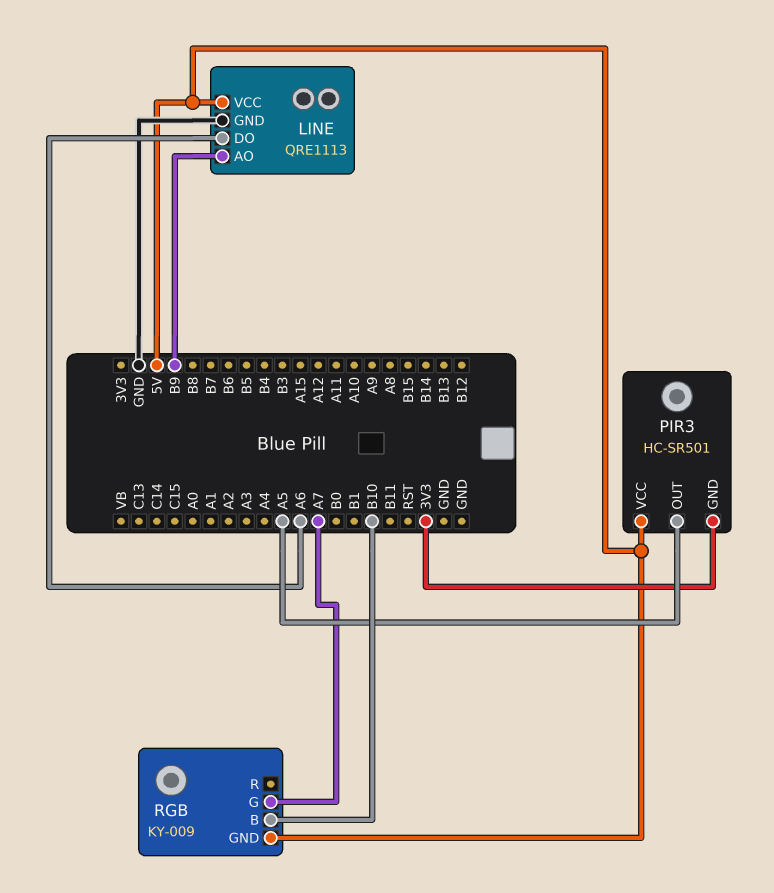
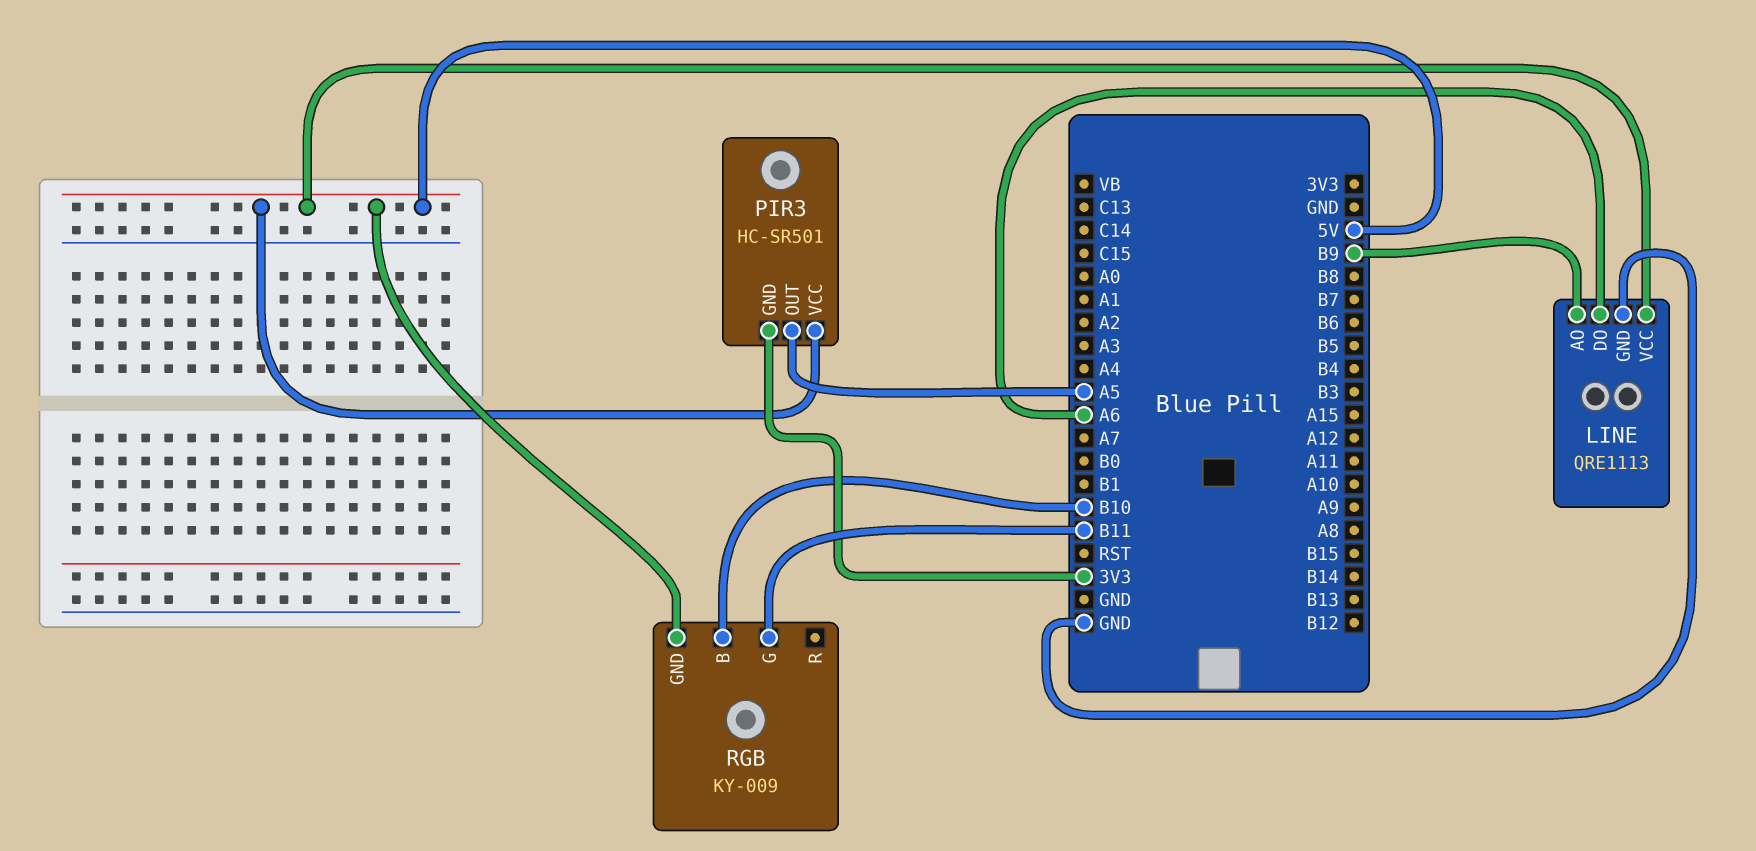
RGB pin G: A7 -> B11

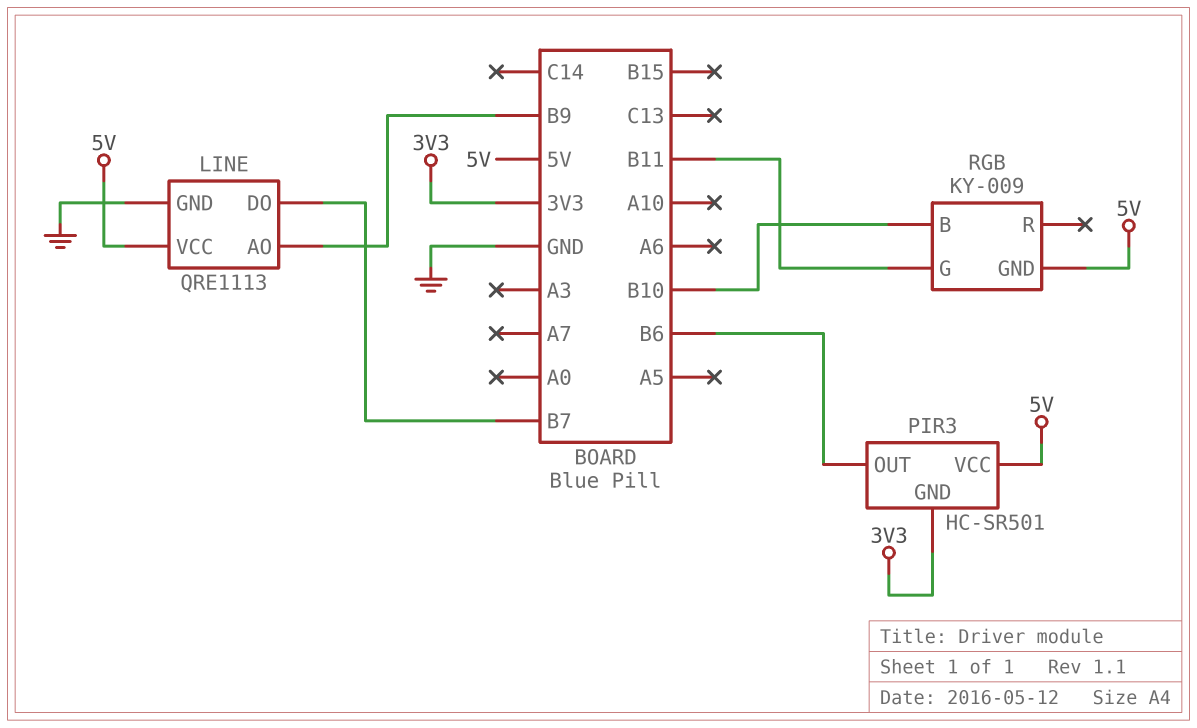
LINE pin DO: A6 -> B7
PIR3 pin OUT: A5 -> B6

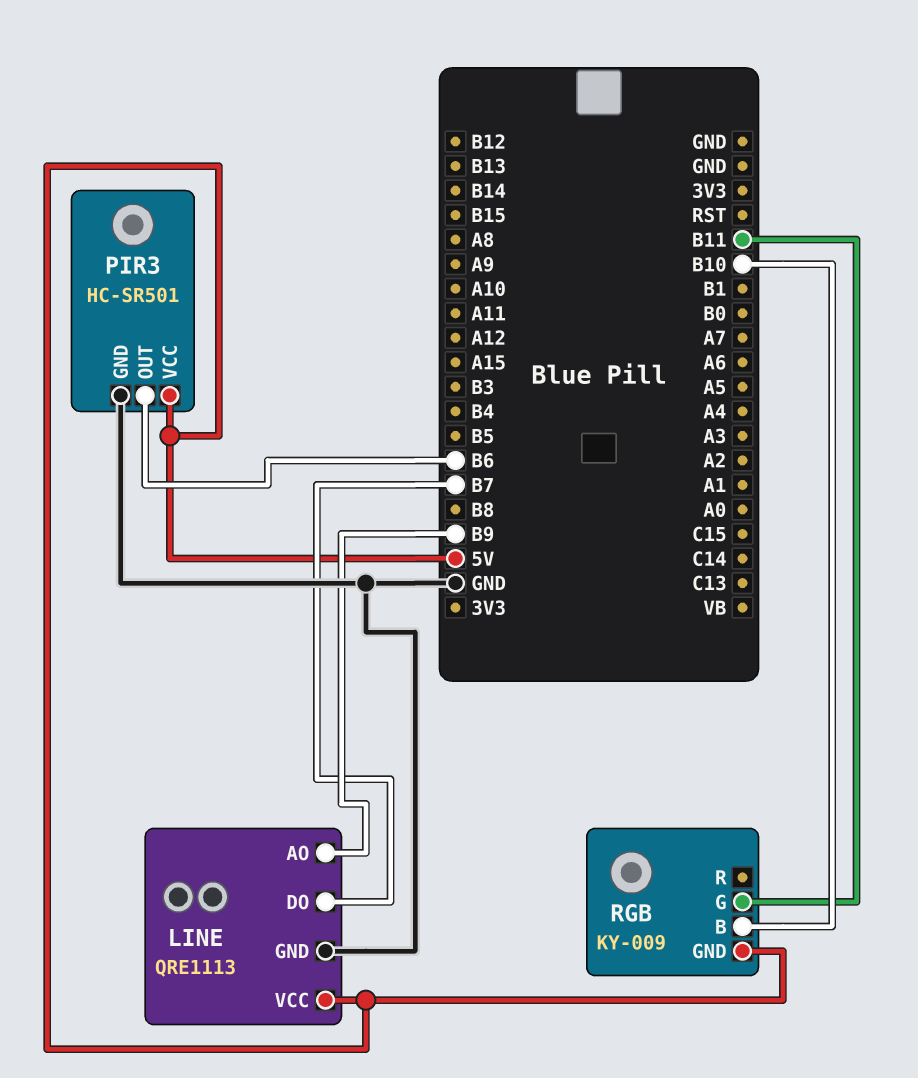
PIR3 pin GND: 3V3 -> GND

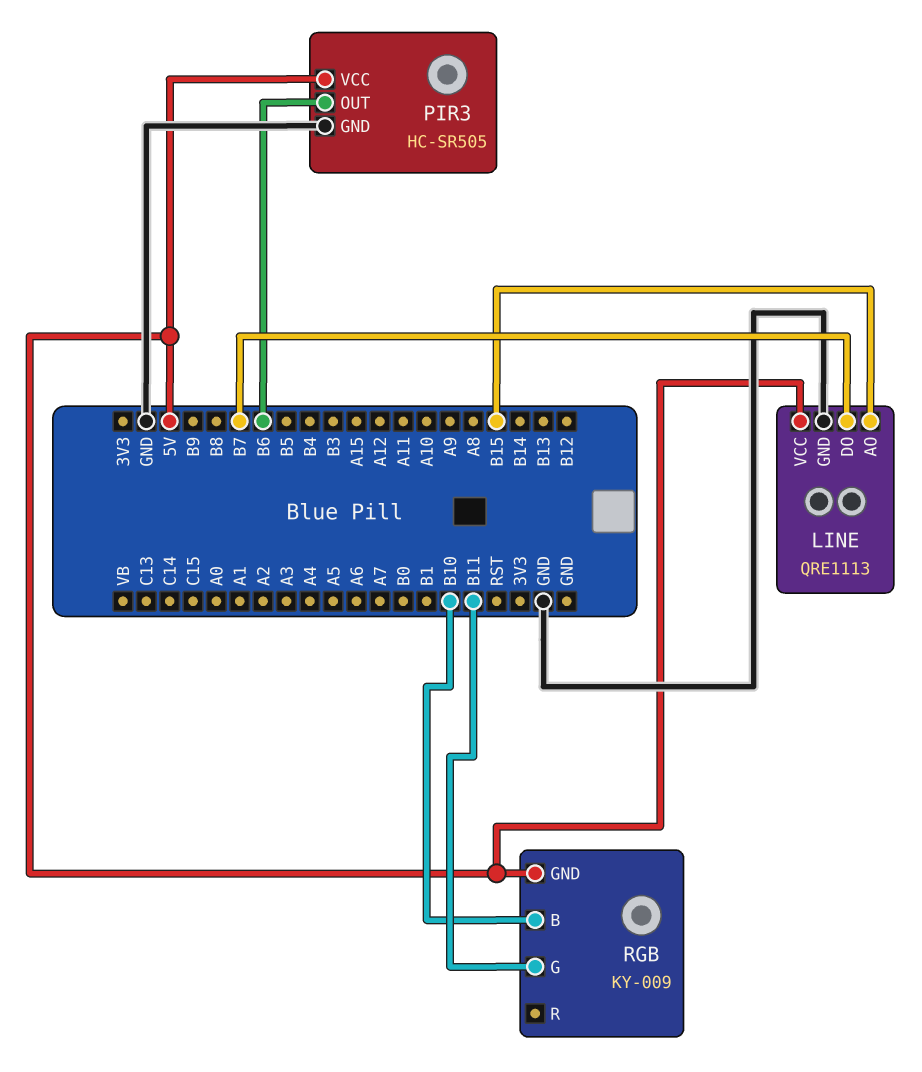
LINE pin AO: B9 -> B15
PIR3: HC-SR501 -> HC-SR505

